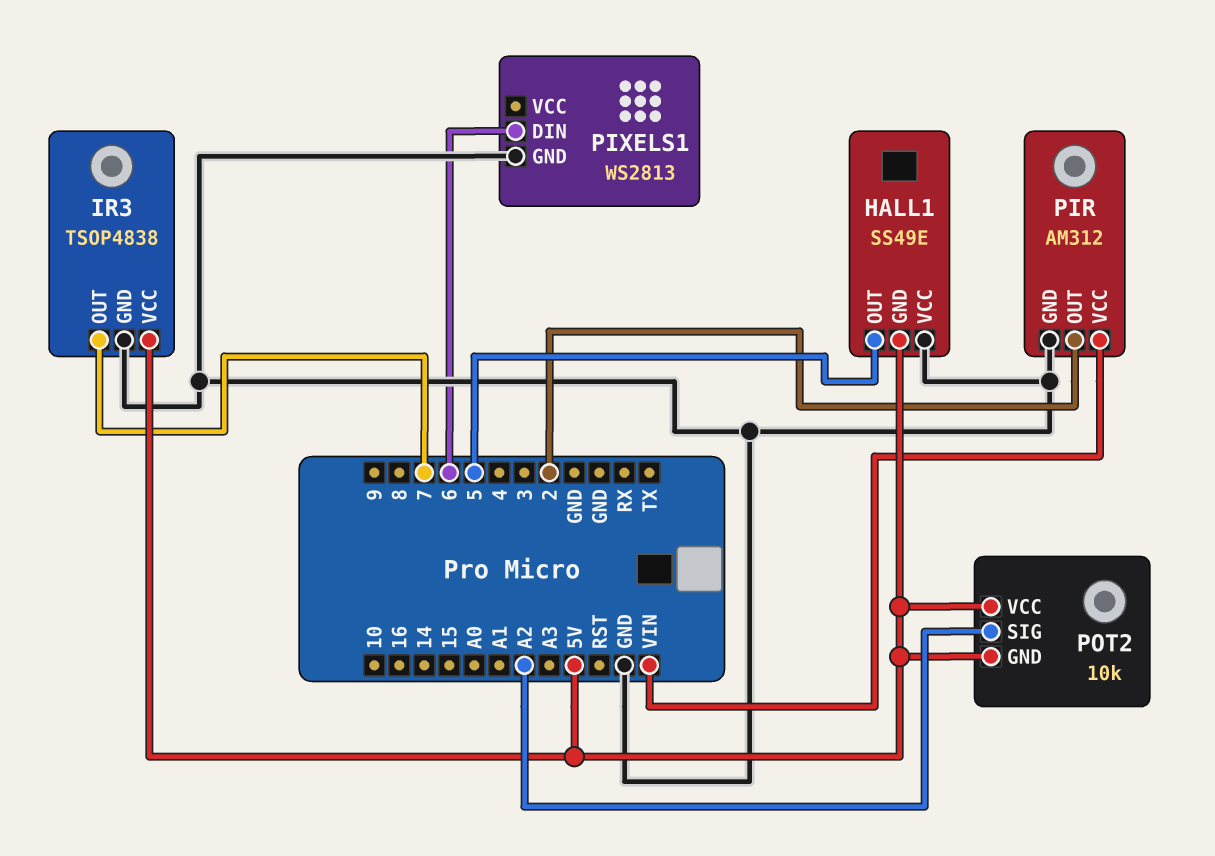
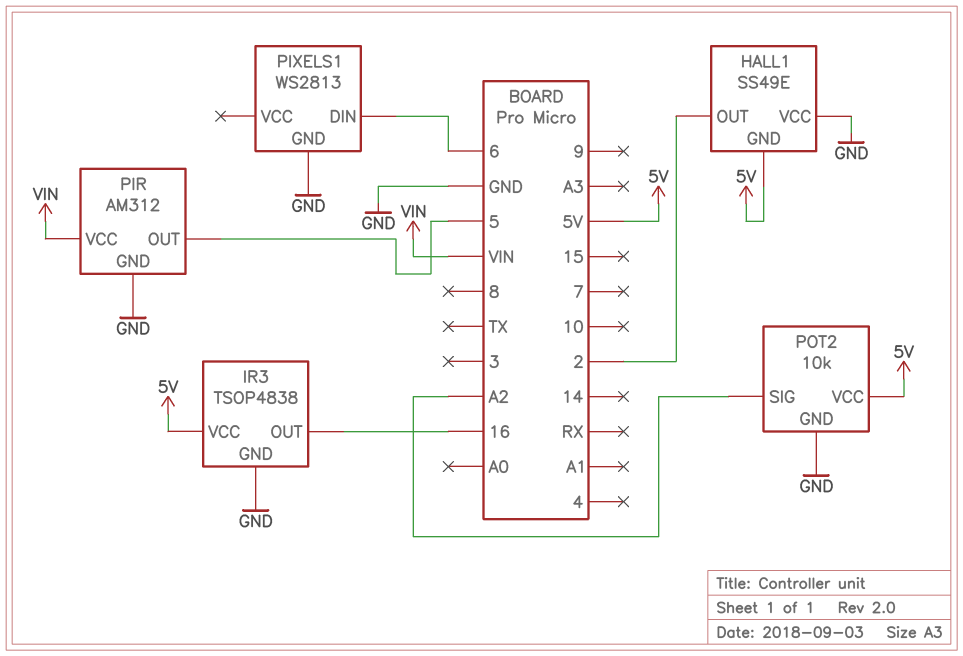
HALL1 pin OUT: 5 -> 2
IR3 pin OUT: 7 -> 16
PIR pin OUT: 2 -> 5
POT2 pin GND: 5V -> GND

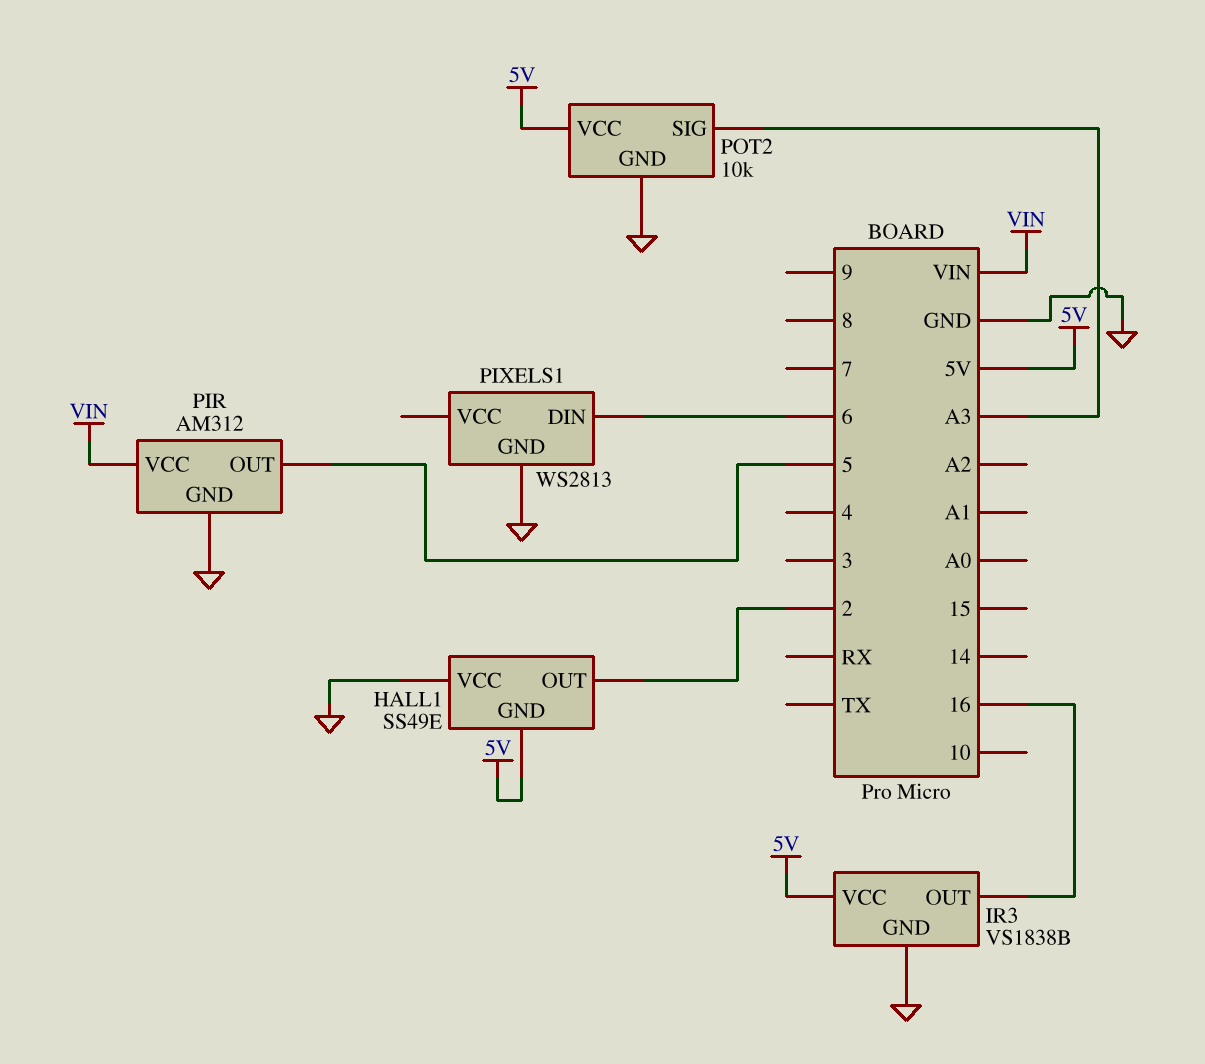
IR3: TSOP4838 -> VS1838B
POT2 pin SIG: A2 -> A3

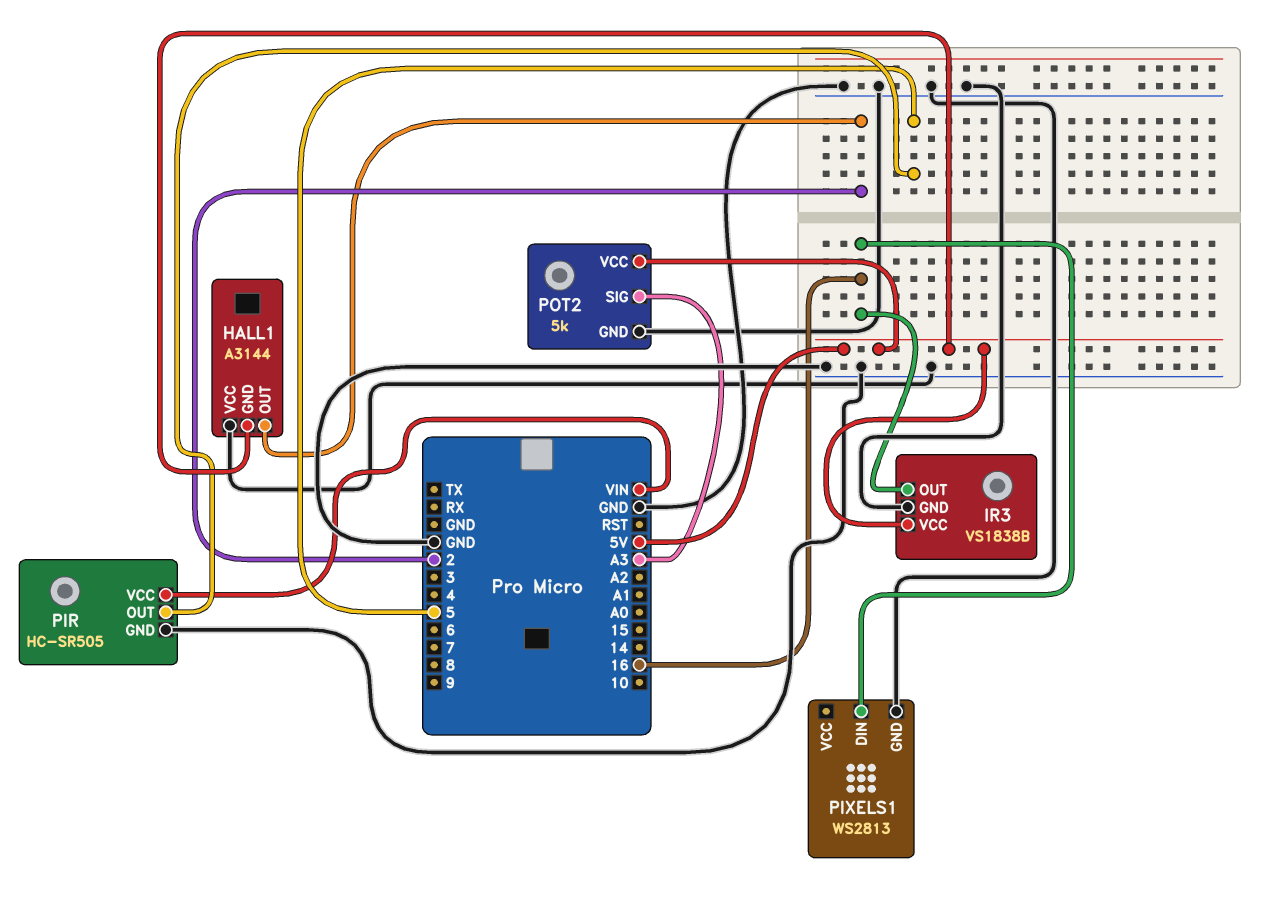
HALL1: SS49E -> A3144
PIR: AM312 -> HC-SR505
PIXELS1 pin DIN: 6 -> 16
POT2: 10k -> 5k

